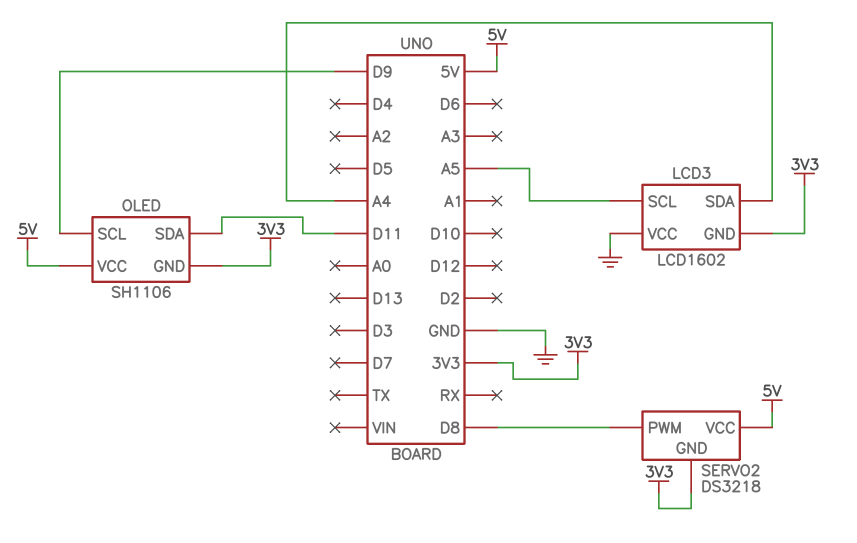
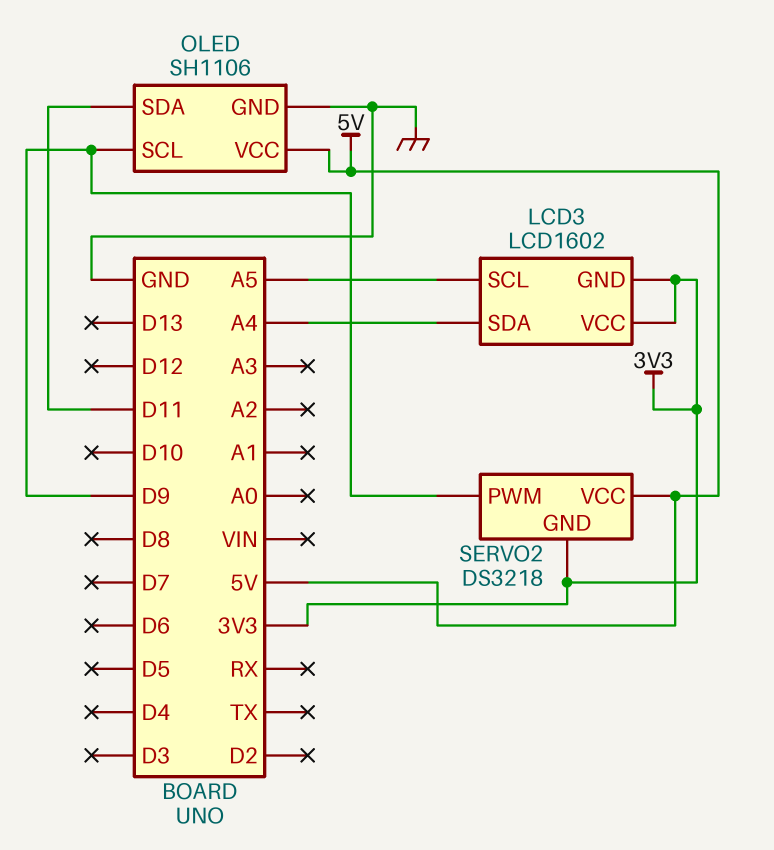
LCD3 pin VCC: GND -> 3V3
OLED pin GND: 3V3 -> GND
SERVO2 pin PWM: D8 -> D9

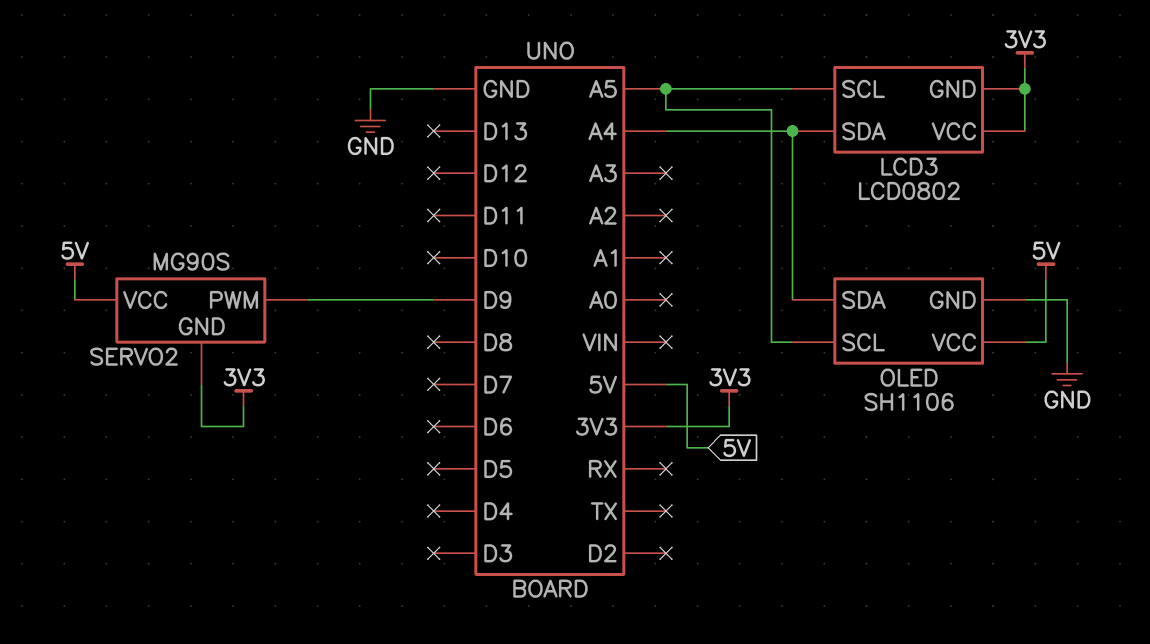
LCD3: LCD1602 -> LCD0802
OLED pin SCL: D9 -> A5
OLED pin SDA: D11 -> A4
SERVO2: DS3218 -> MG90S

